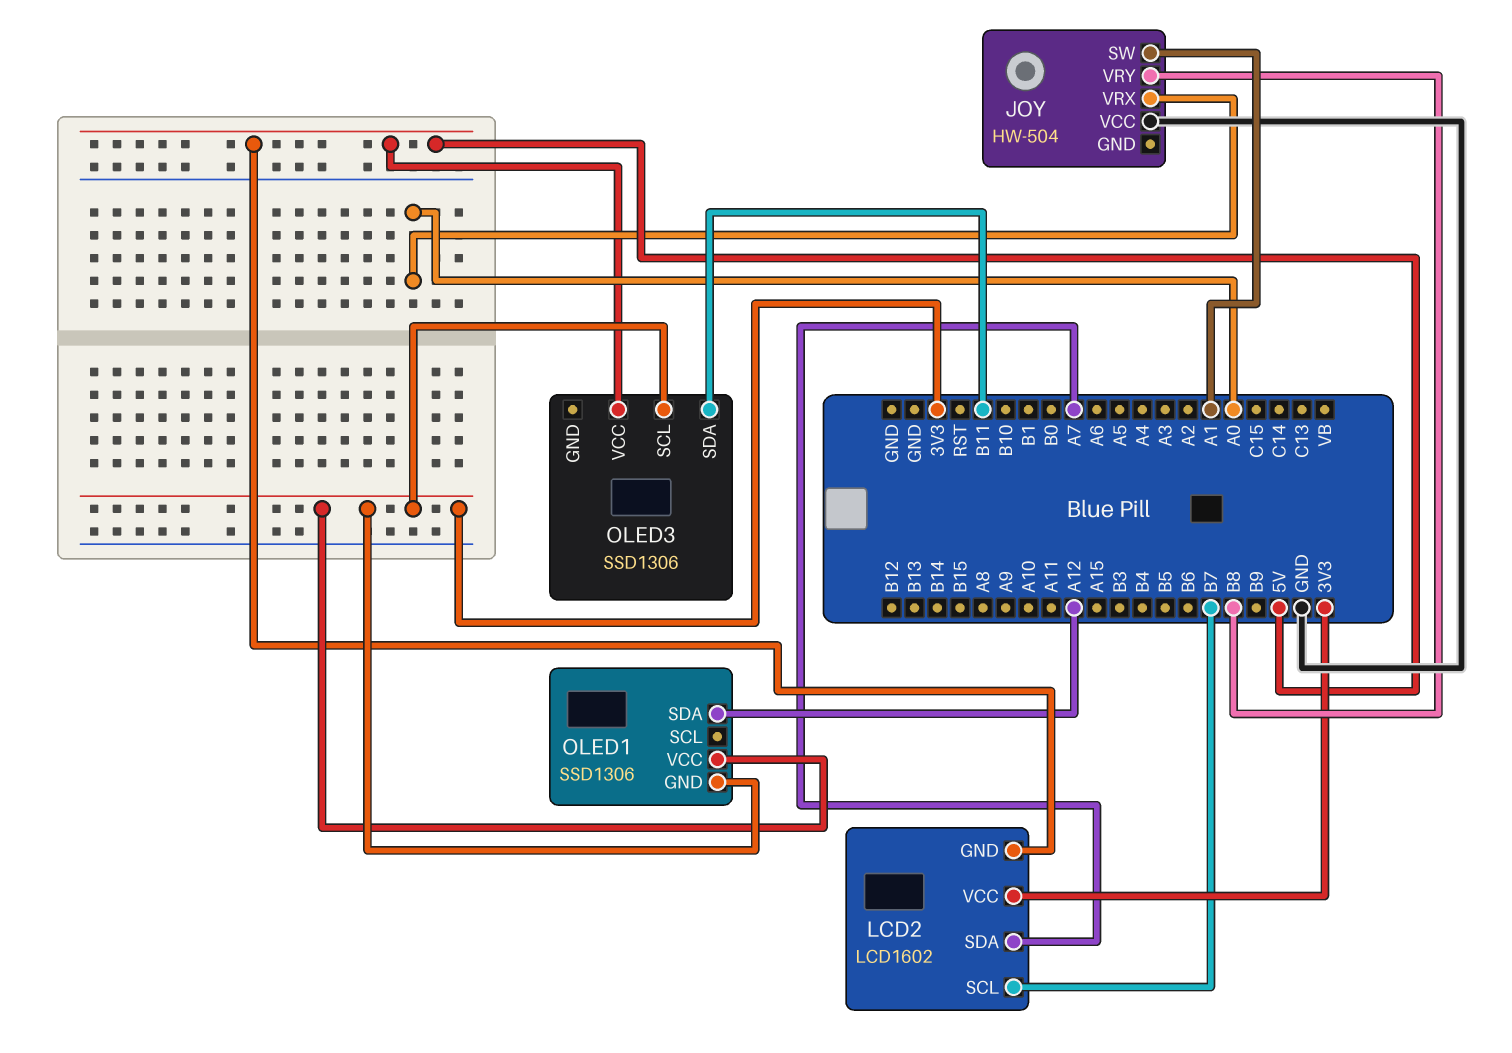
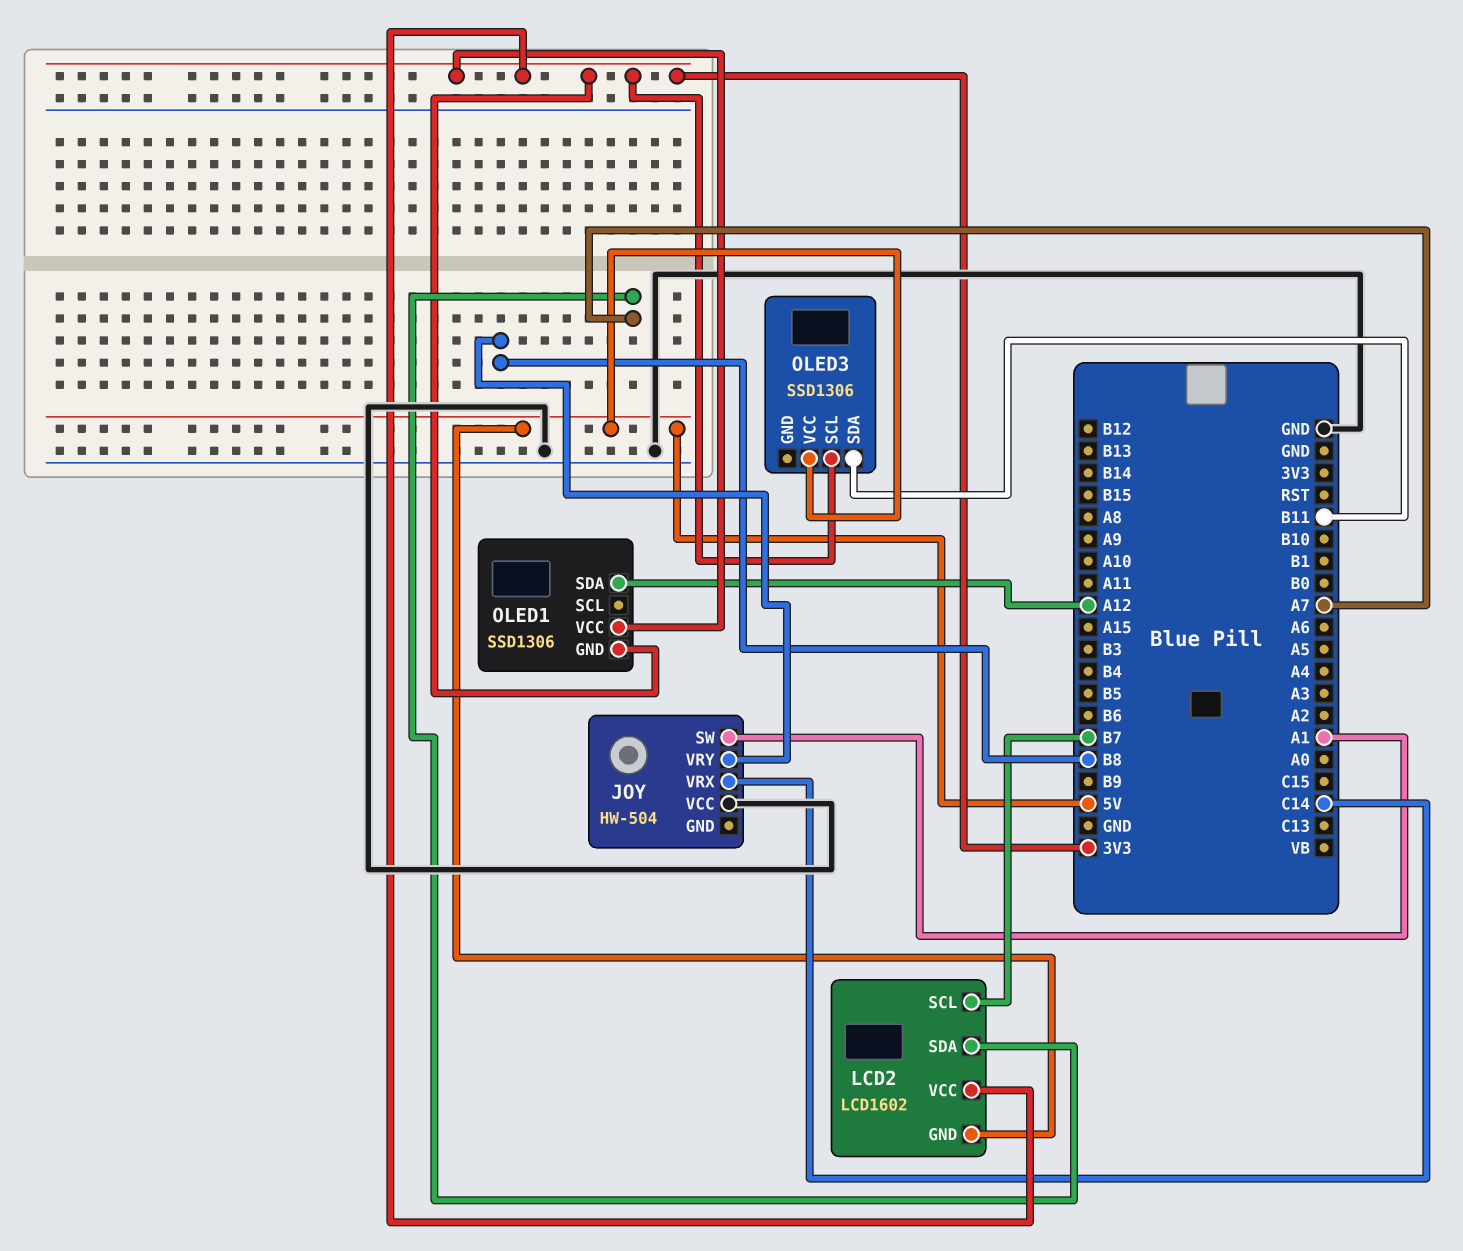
JOY pin VRX: A0 -> C14

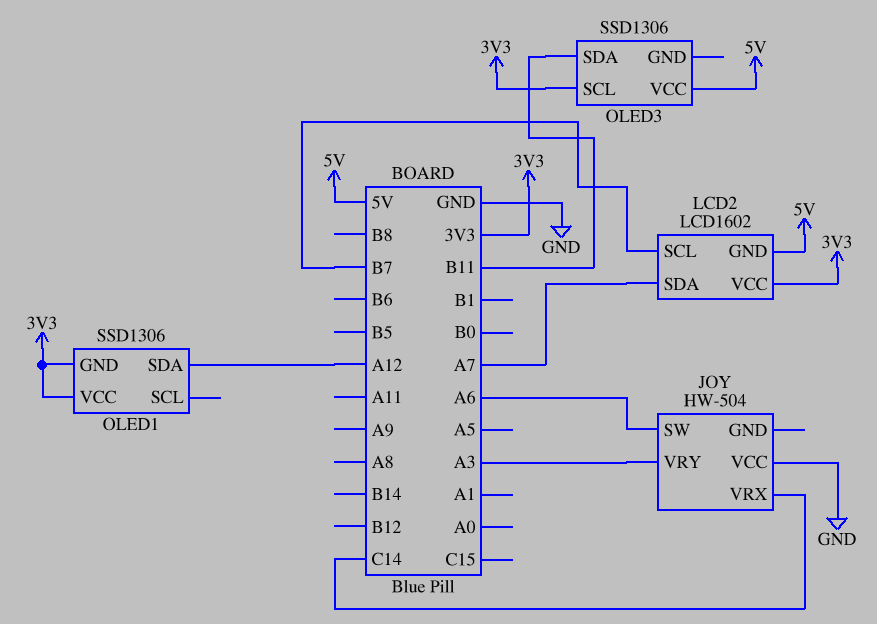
JOY pin SW: A1 -> A6
JOY pin VRY: B8 -> A3

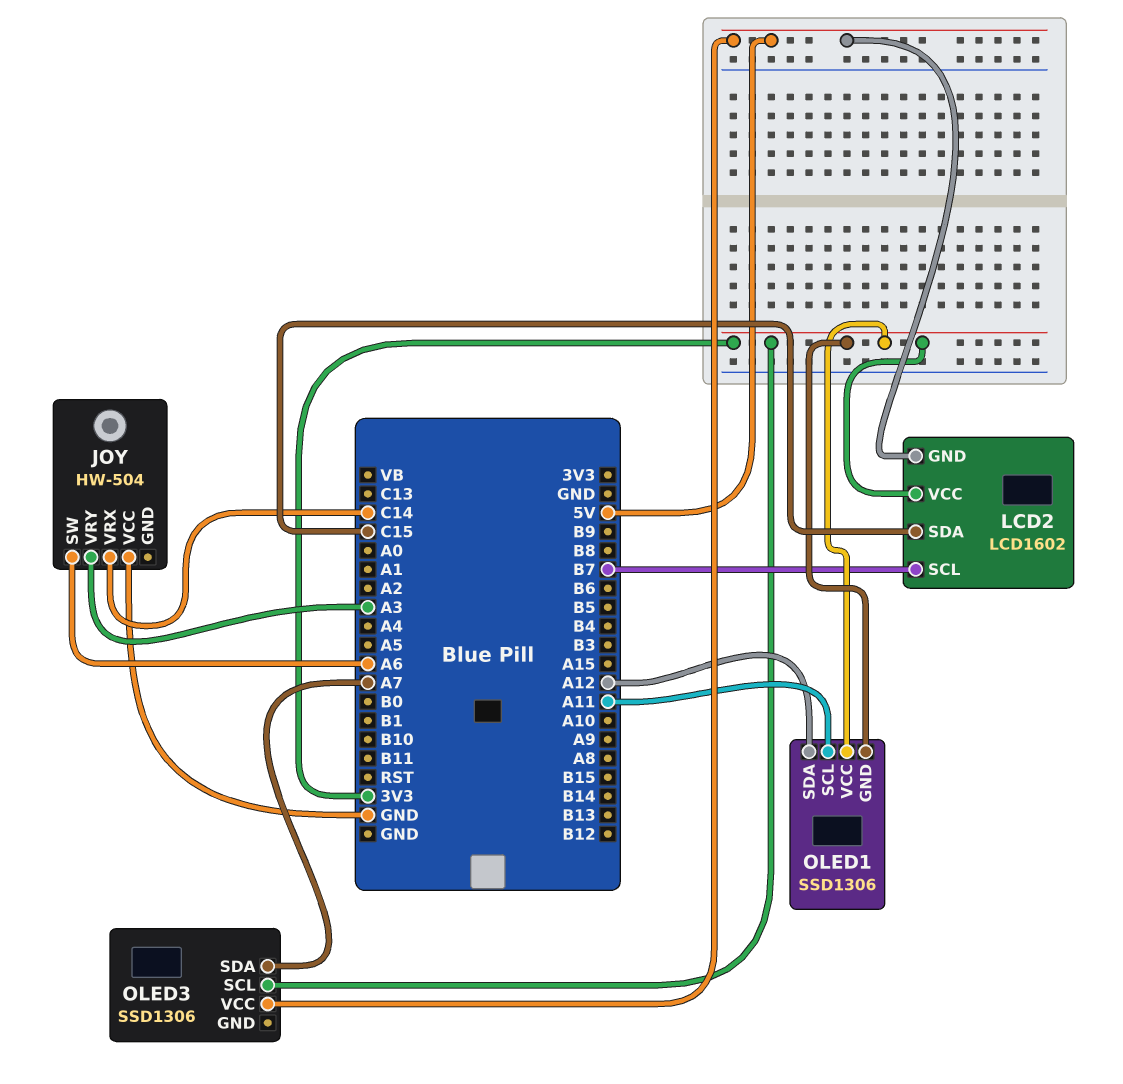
LCD2 pin SDA: A7 -> C15
OLED1 pin SCL: none -> A11
OLED3 pin SDA: B11 -> A7

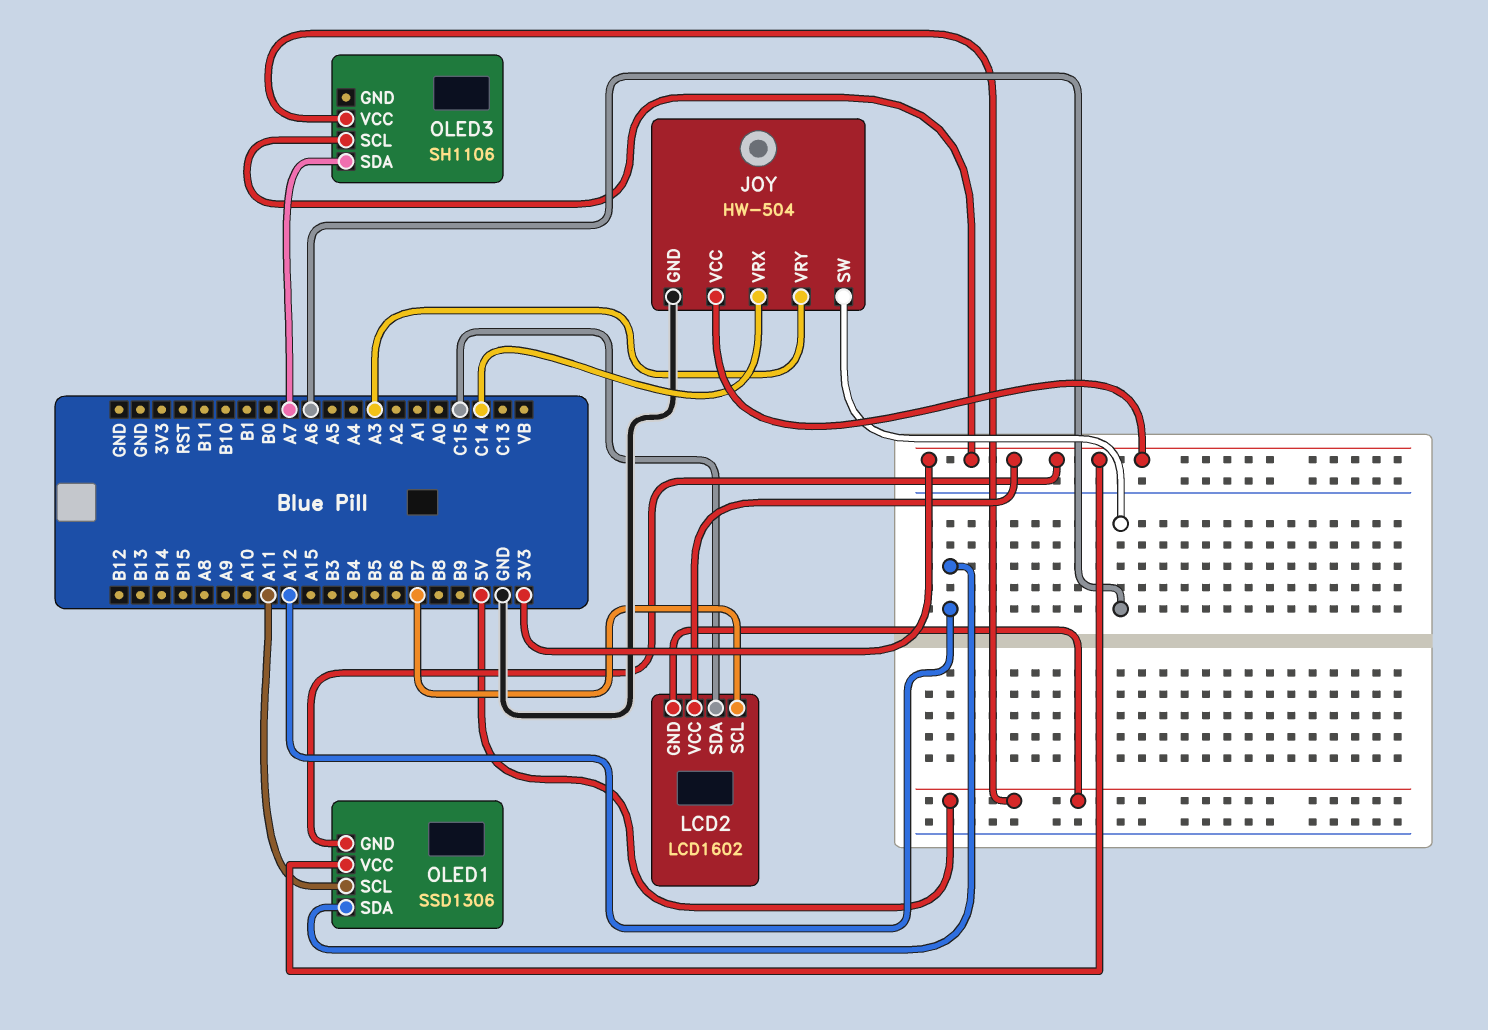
JOY pin GND: none -> GND
JOY pin VCC: GND -> 3V3
OLED3: SSD1306 -> SH1106

